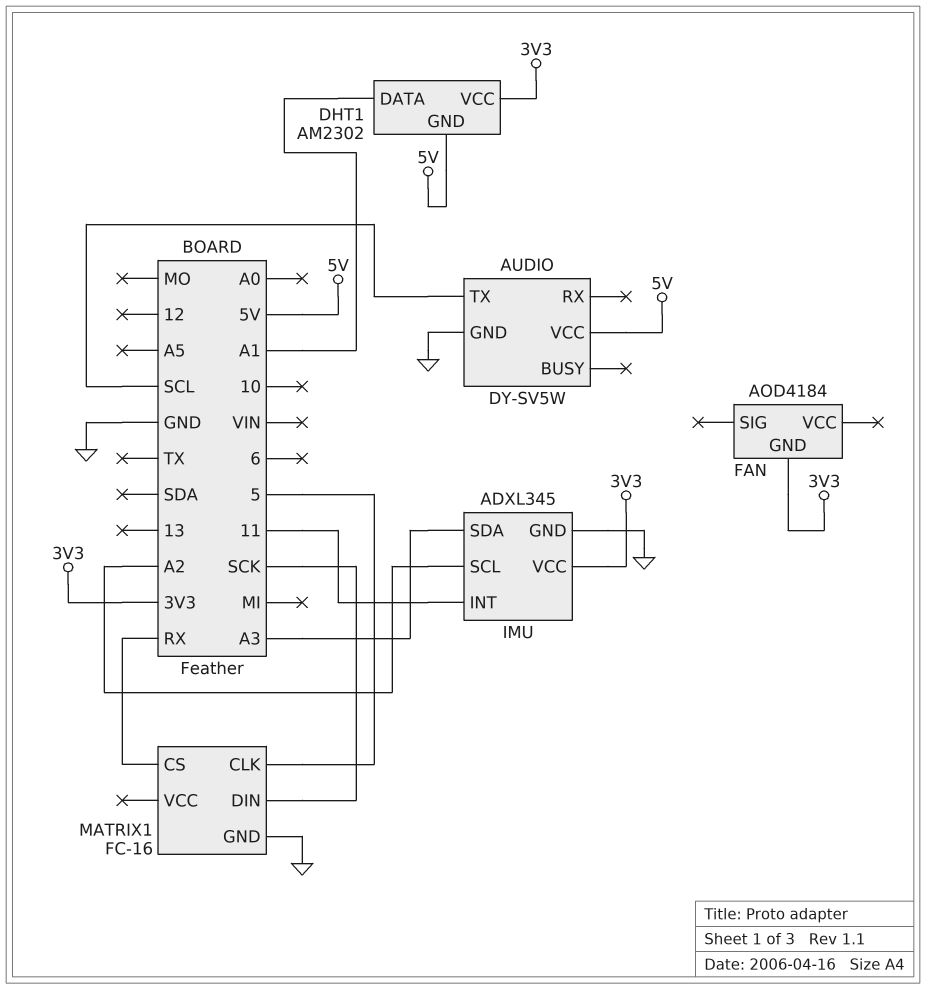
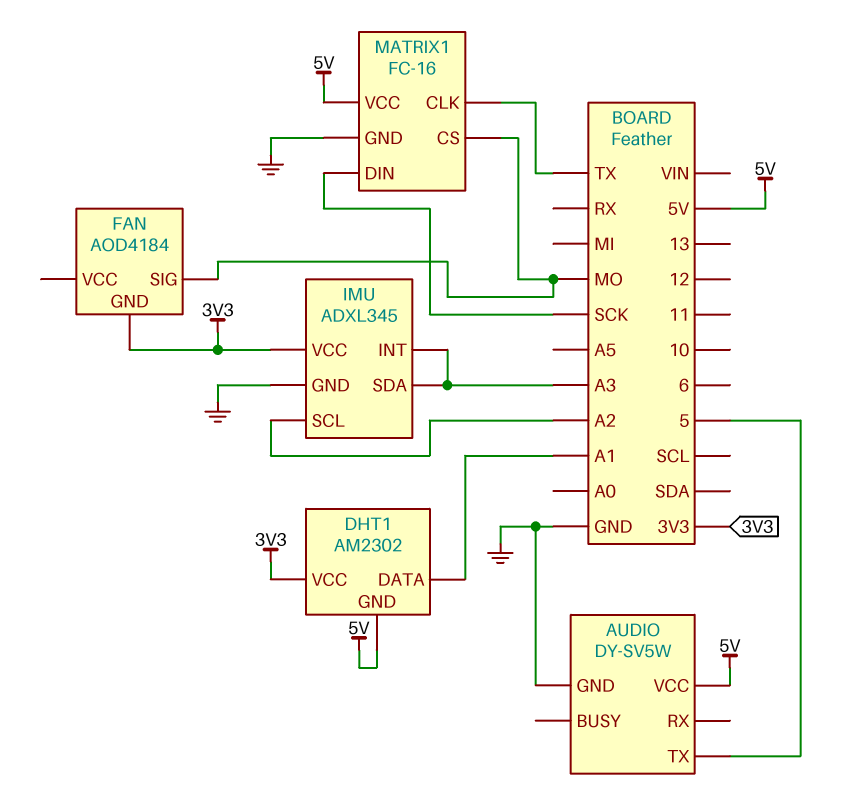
AUDIO pin TX: SCL -> 5
FAN pin SIG: none -> MO
IMU pin INT: 11 -> A3
MATRIX1 pin CLK: 5 -> TX
MATRIX1 pin CS: RX -> MO
MATRIX1 pin VCC: none -> 5V

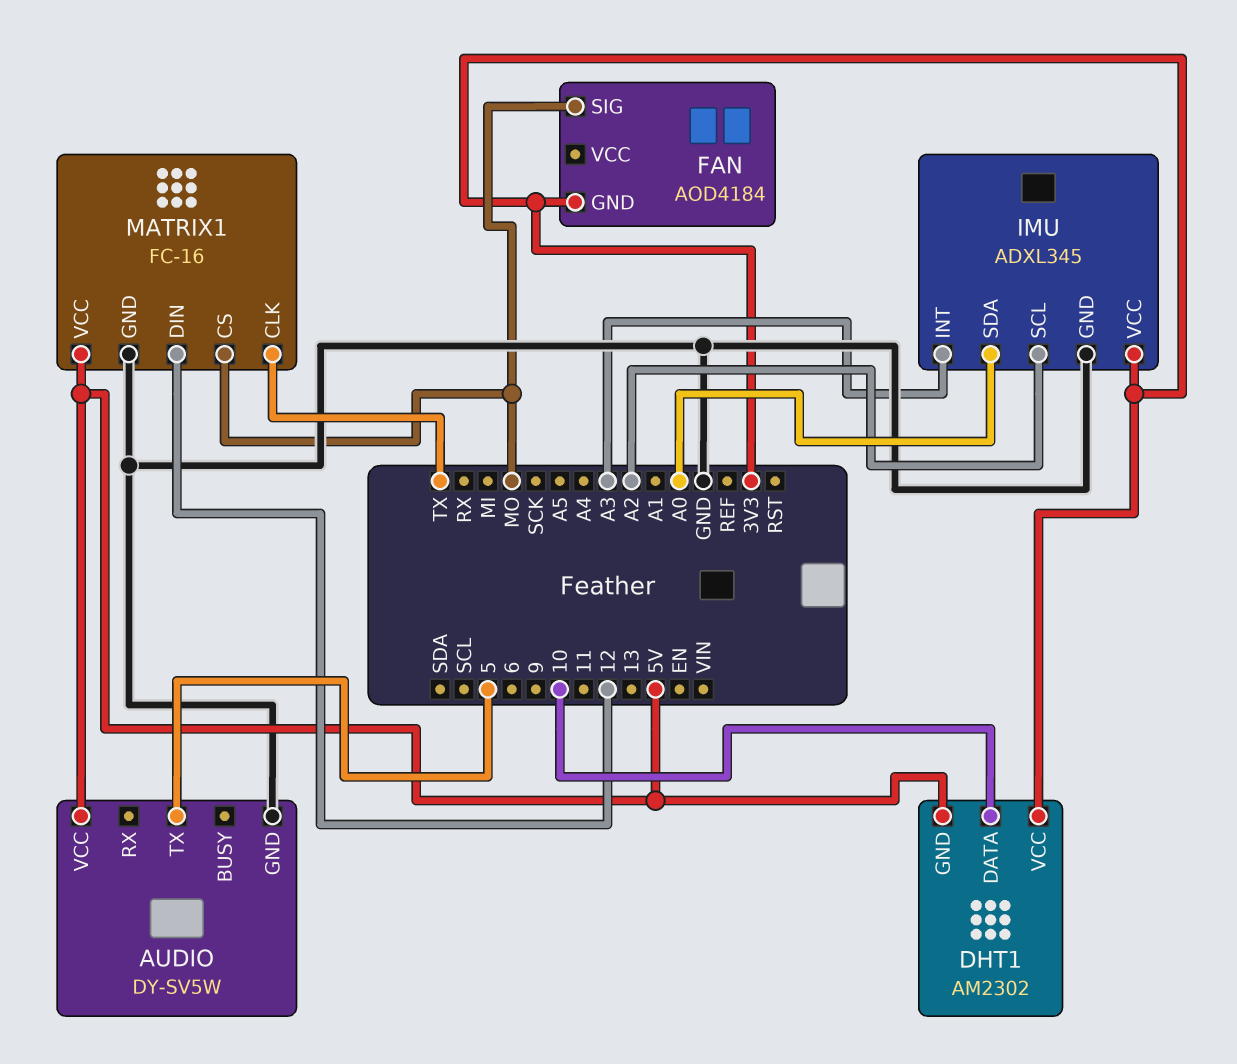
DHT1 pin DATA: A1 -> 10
IMU pin SDA: A3 -> A0
MATRIX1 pin DIN: SCK -> 12

